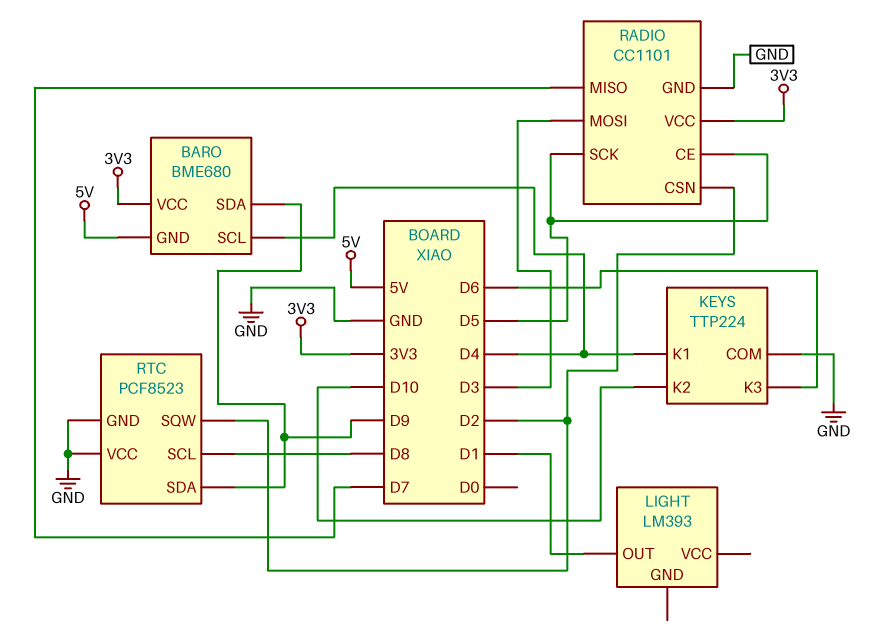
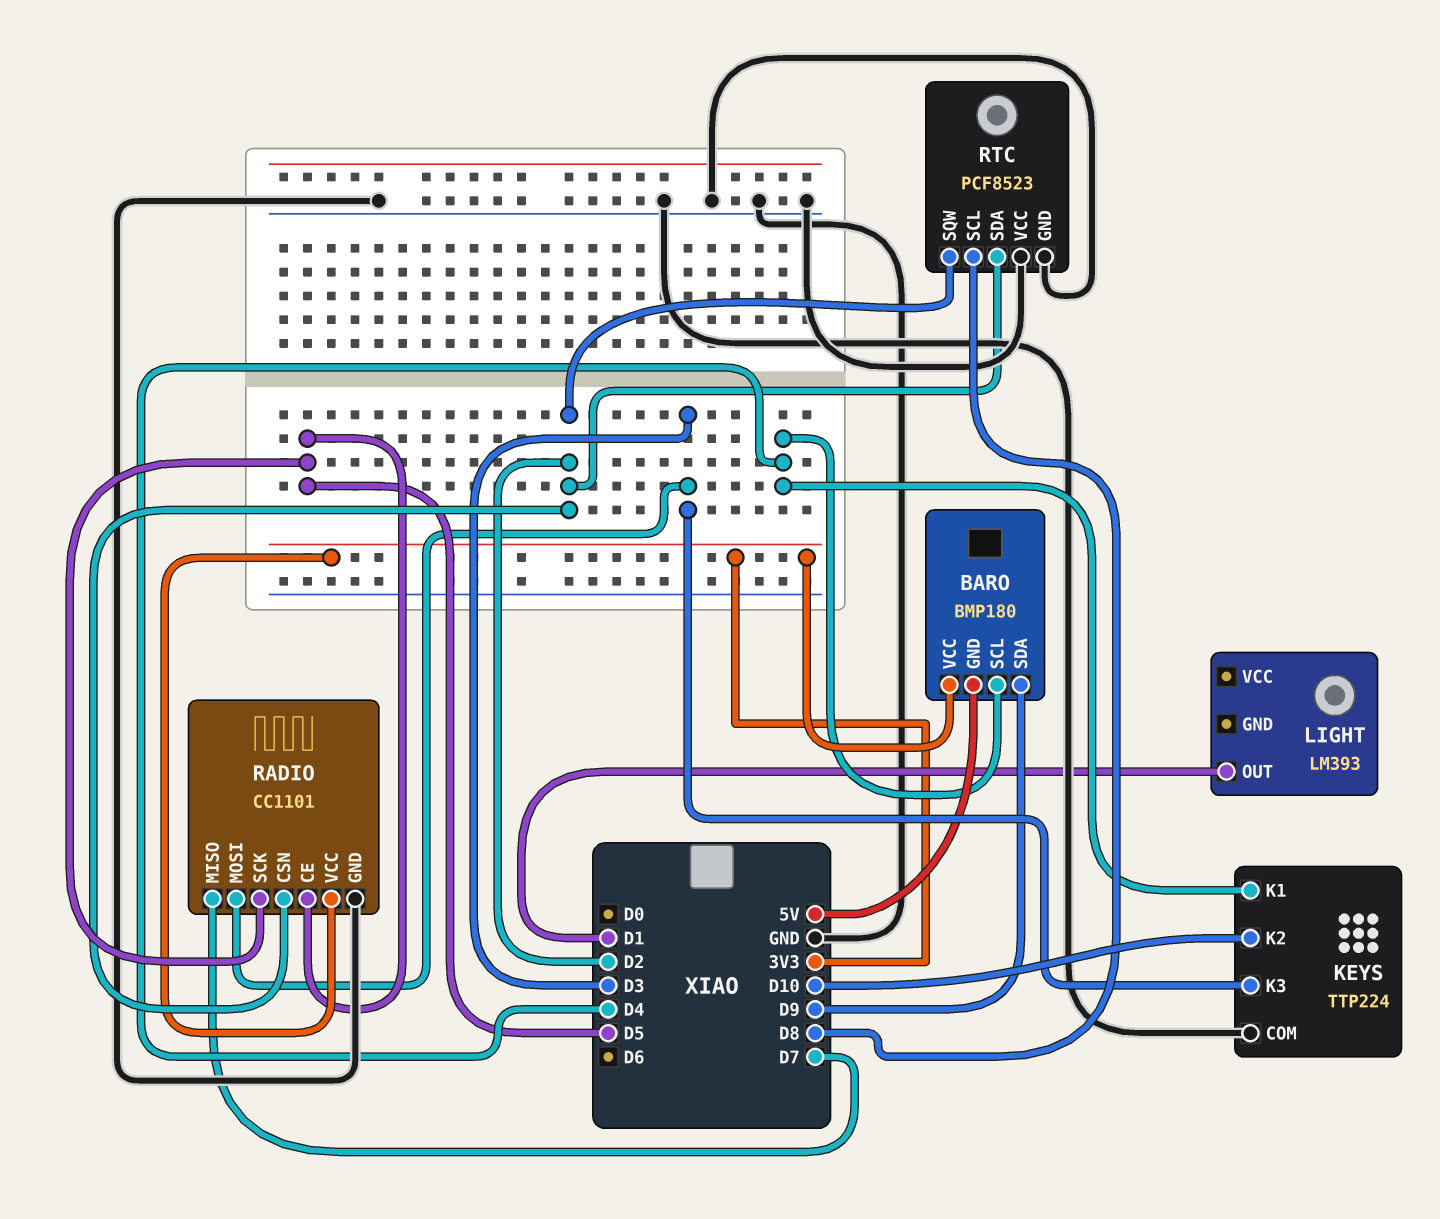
BARO: BME680 -> BMP180
KEYS pin K3: D6 -> D3
RTC pin SDA: D9 -> D2

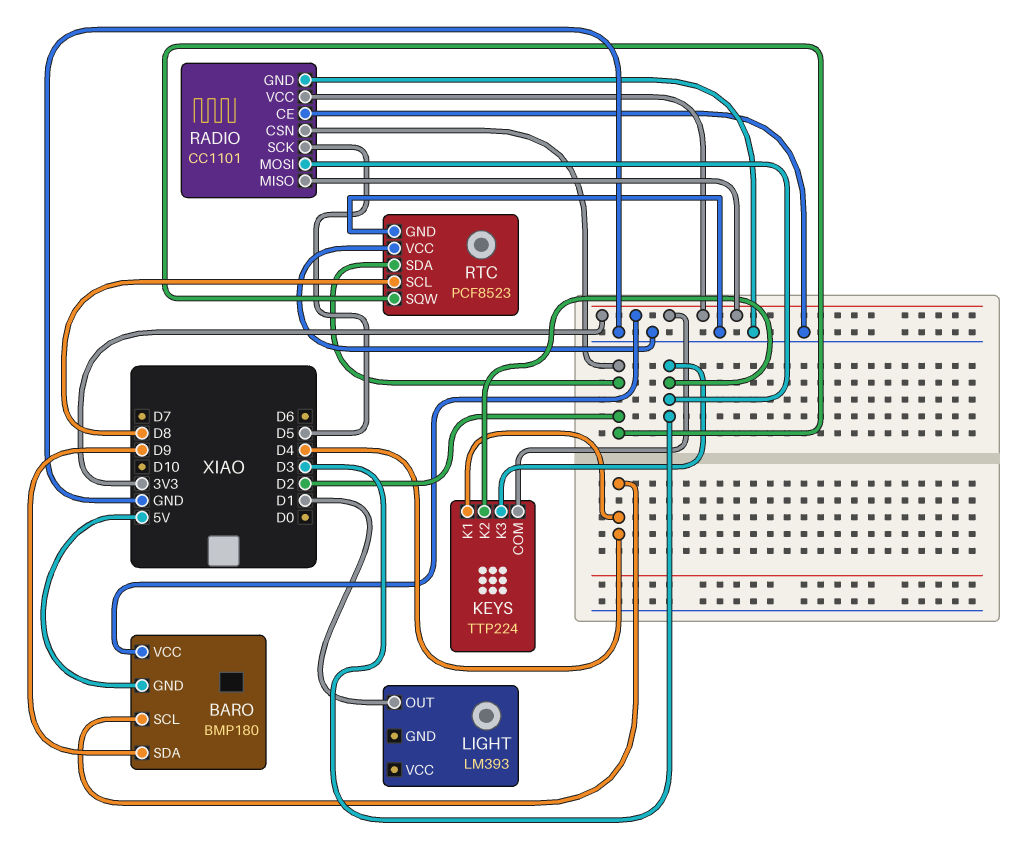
KEYS pin COM: GND -> 3V3
KEYS pin K2: D10 -> D3
RADIO pin CE: D5 -> GND
RADIO pin MISO: D7 -> 3V3

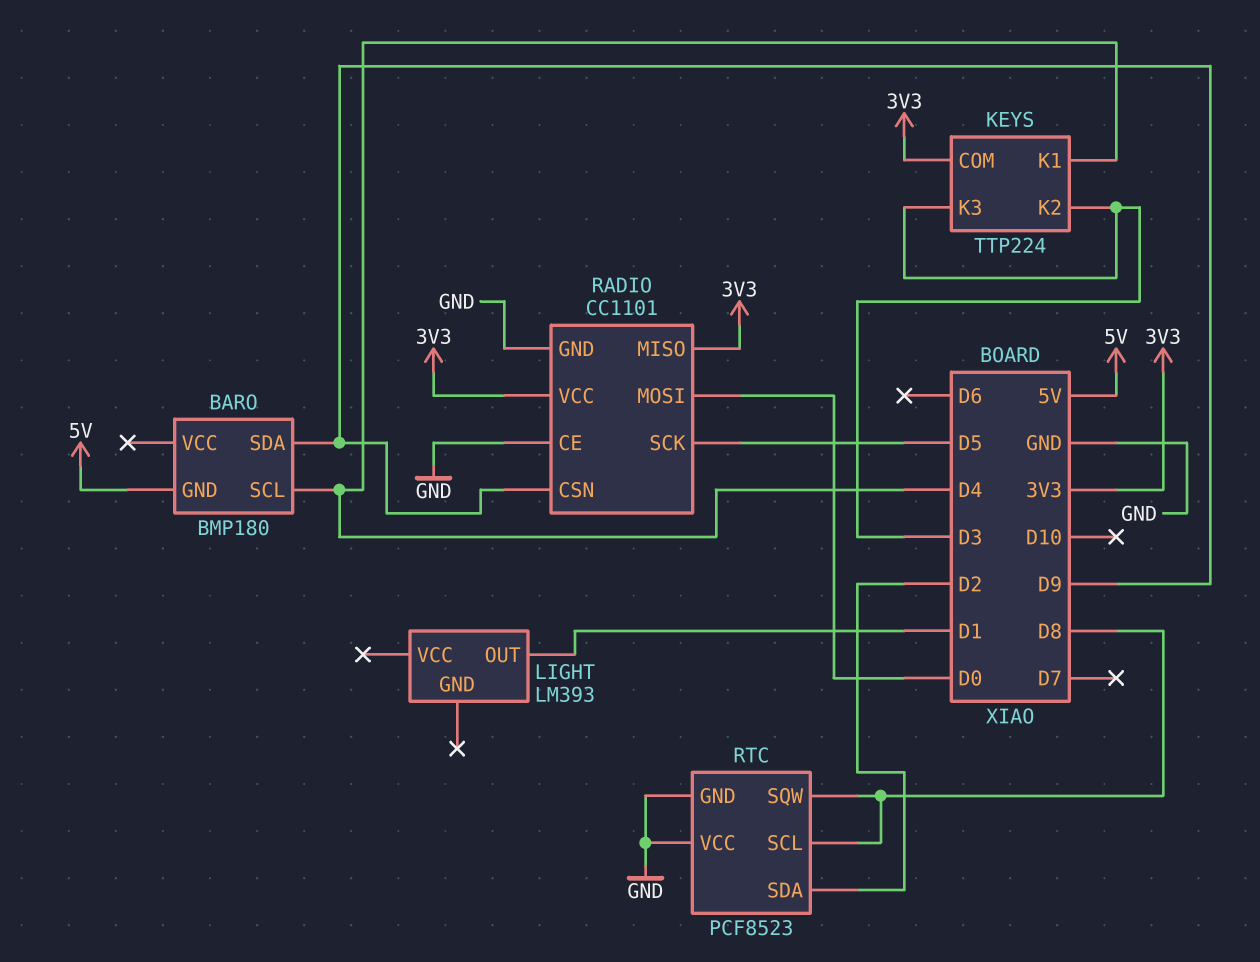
BARO pin VCC: 3V3 -> none
RADIO pin CSN: D2 -> D9
RADIO pin MOSI: D3 -> D0
RTC pin SQW: D2 -> D8

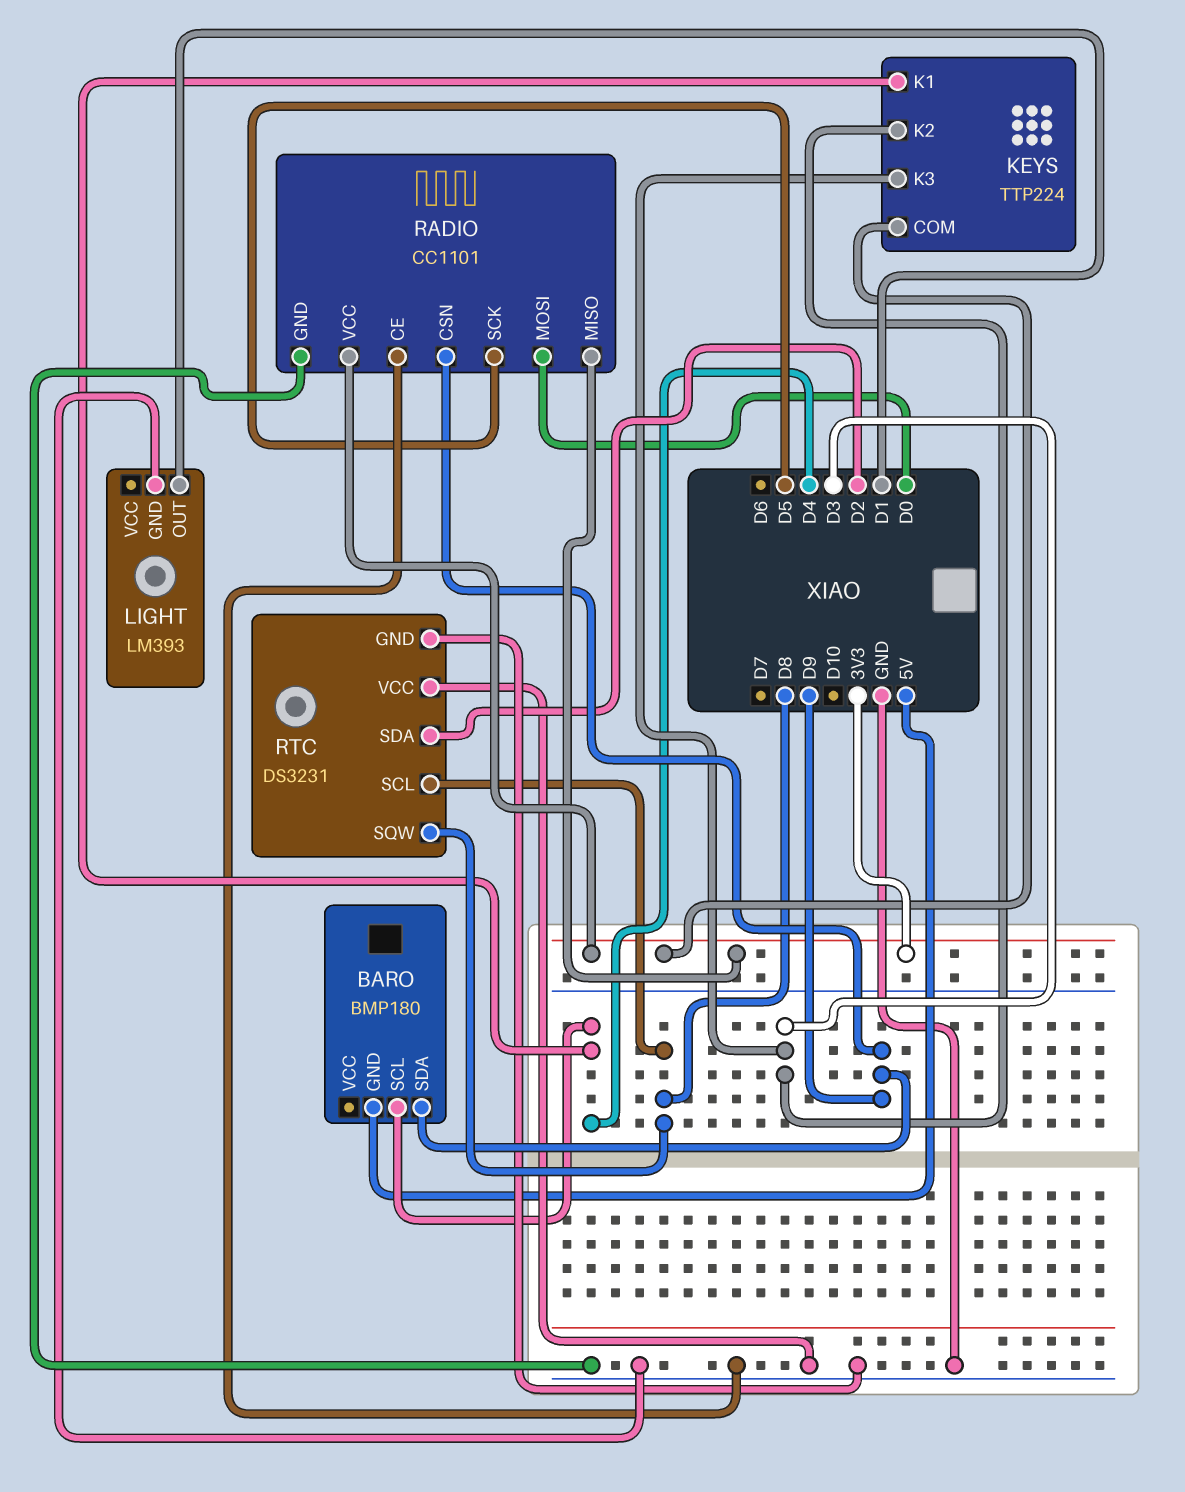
LIGHT pin GND: none -> GND
RTC: PCF8523 -> DS3231

